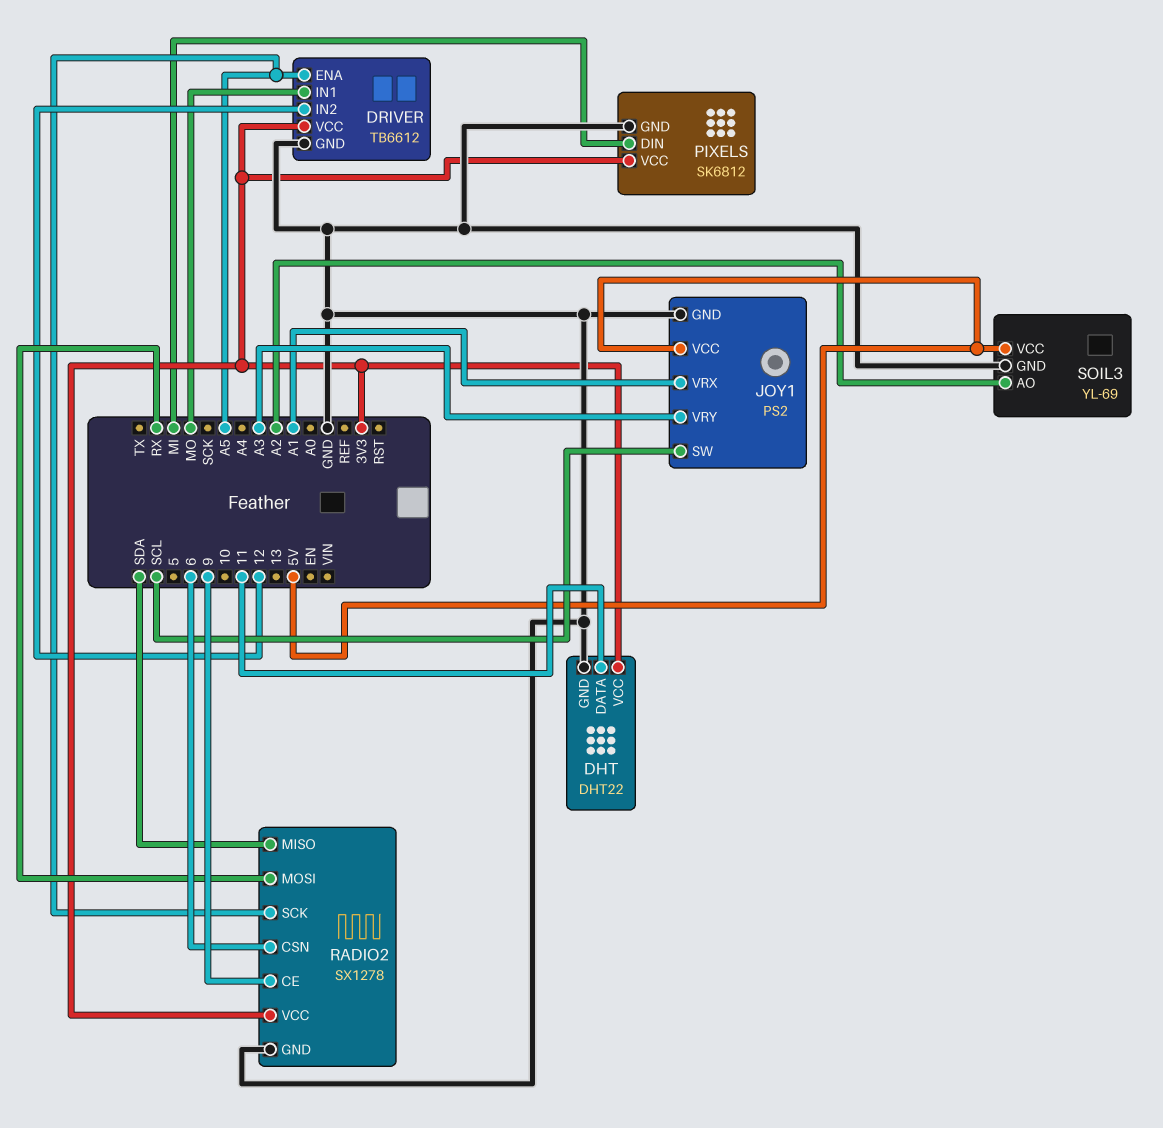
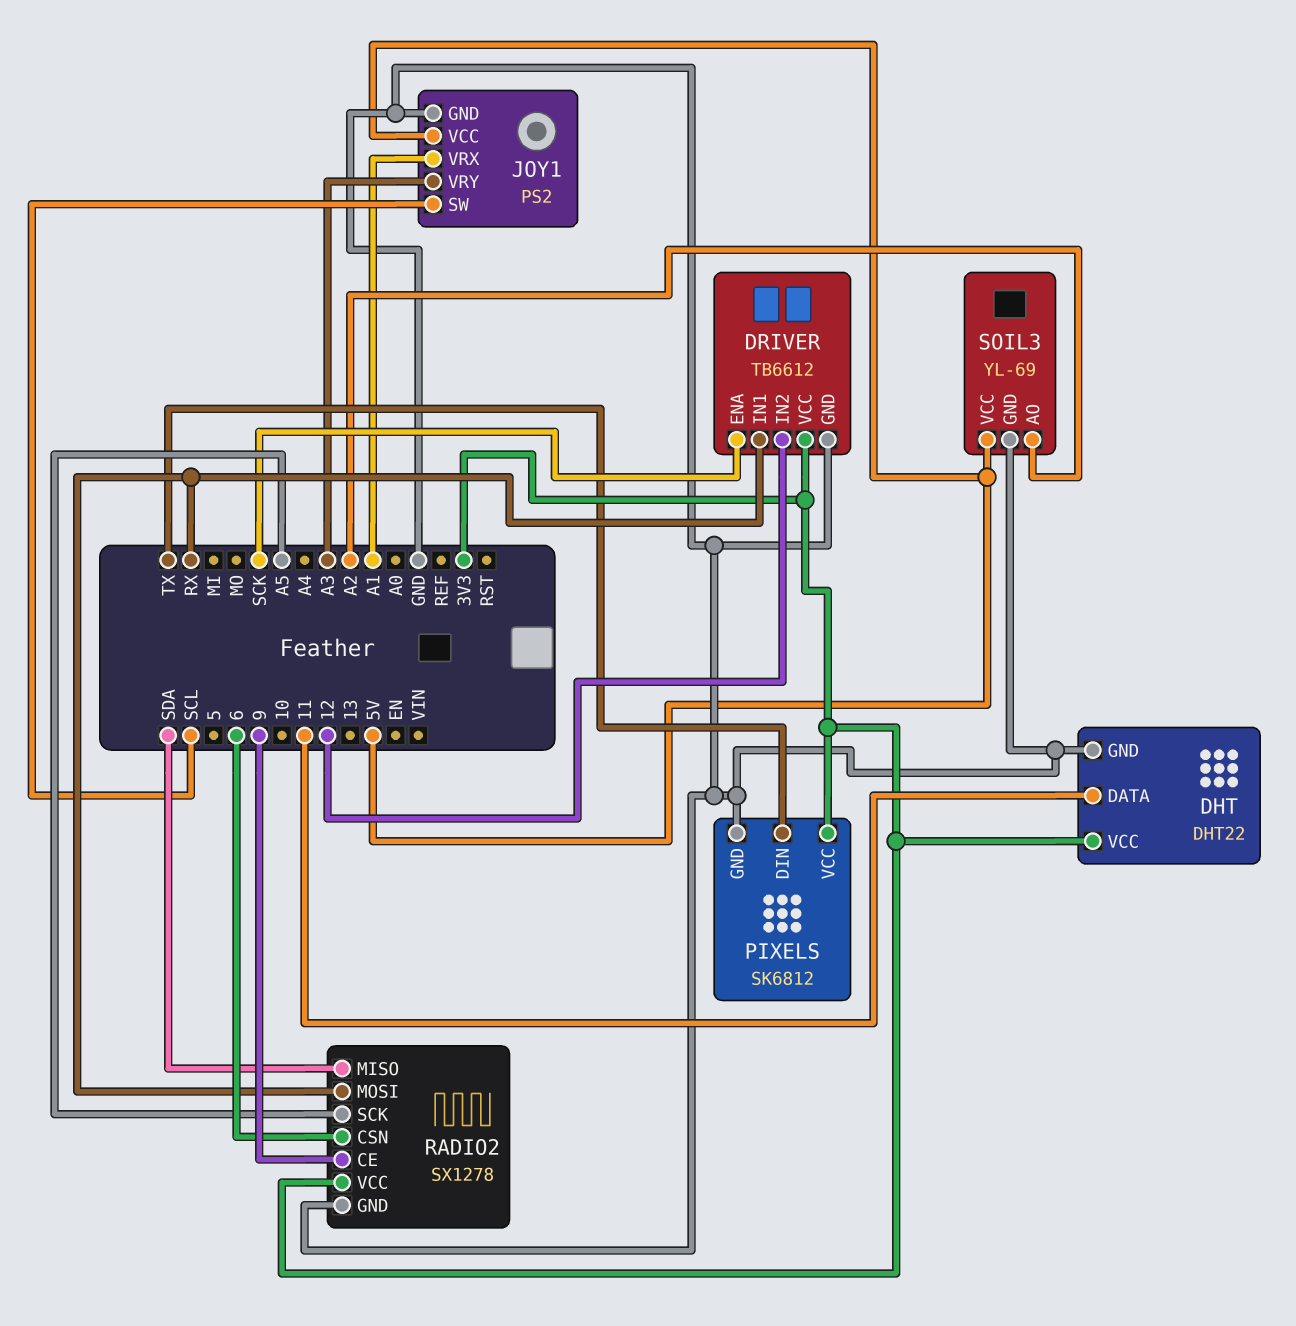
DRIVER pin ENA: A5 -> SCK
DRIVER pin IN1: MO -> RX
PIXELS pin DIN: MI -> TX

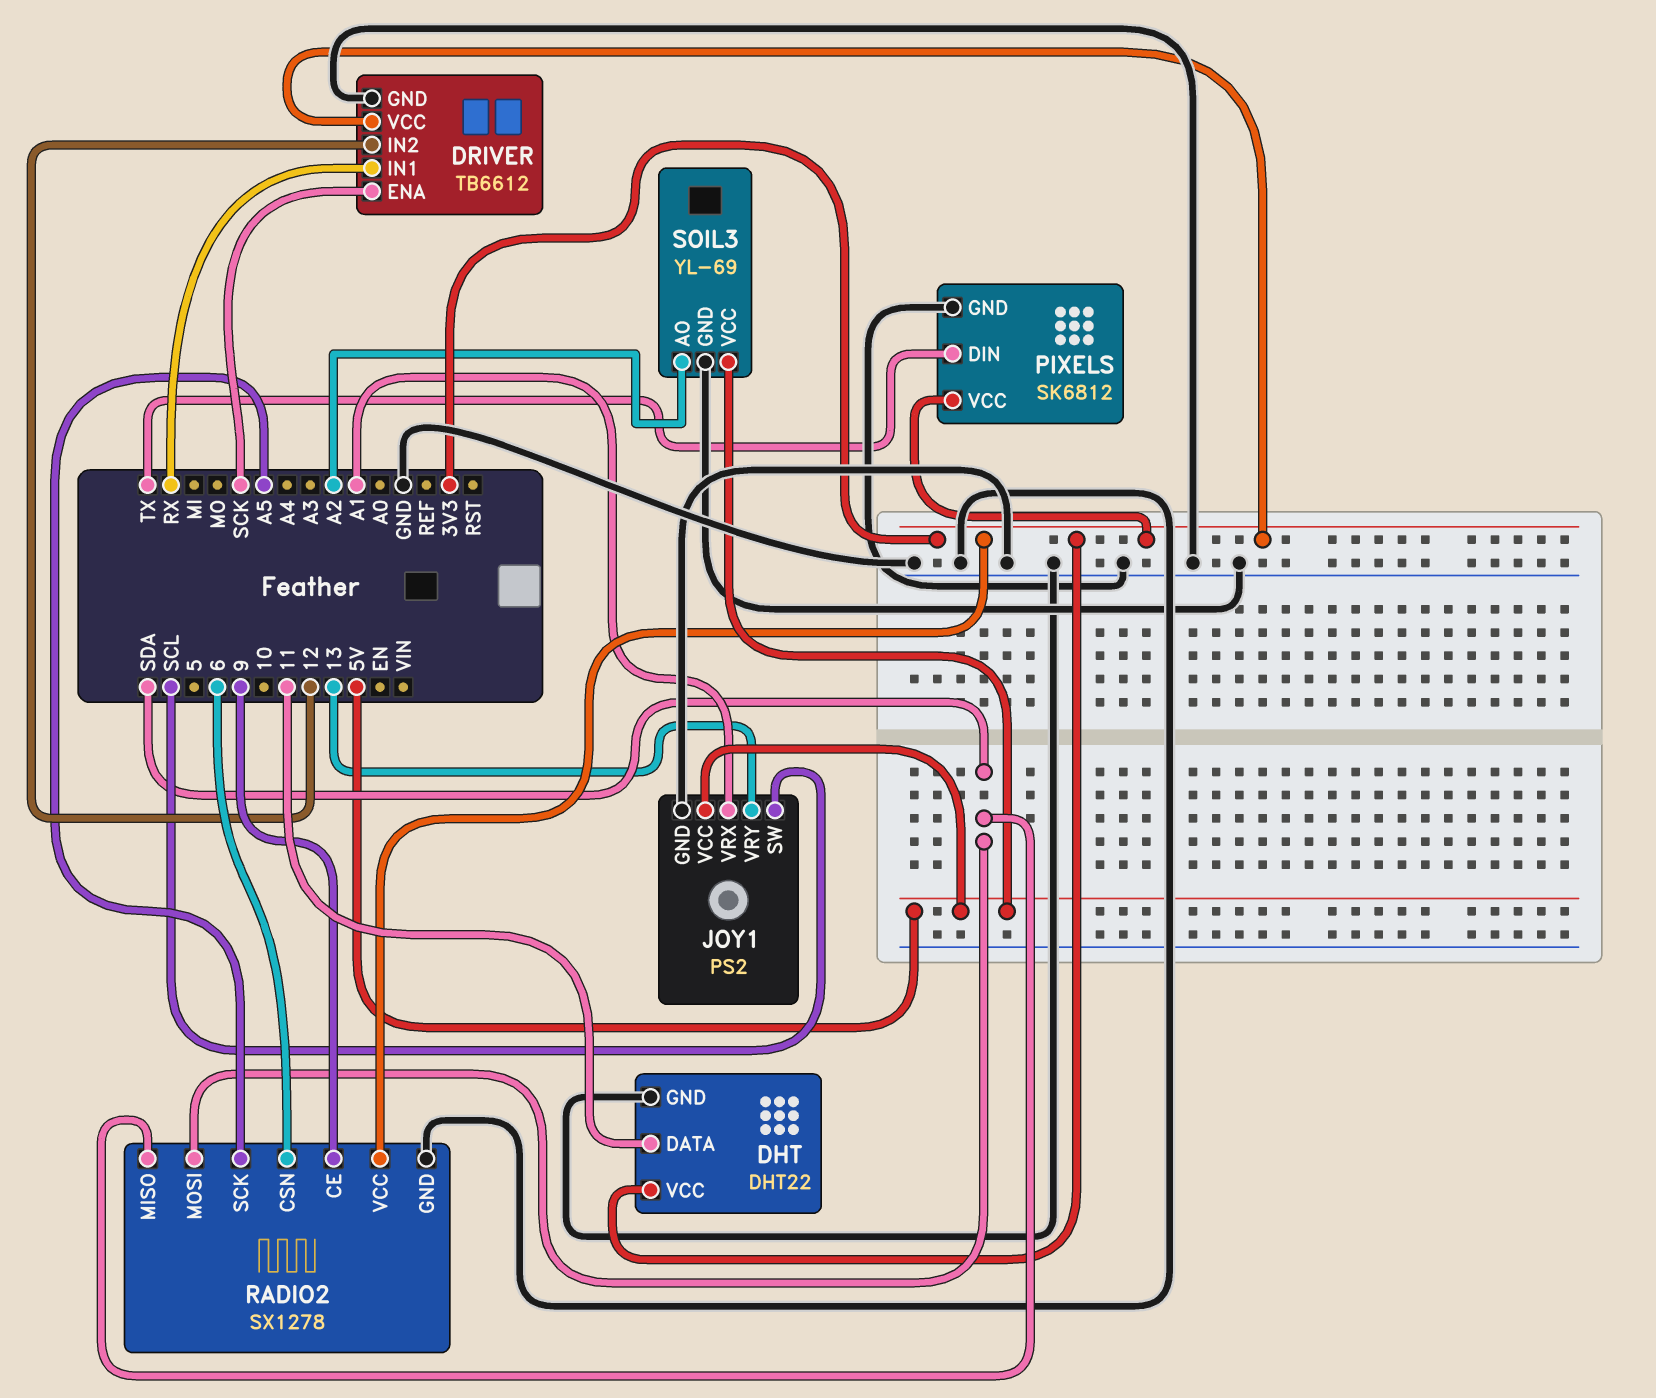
JOY1 pin VRY: A3 -> 13
RADIO2 pin MOSI: RX -> SDA

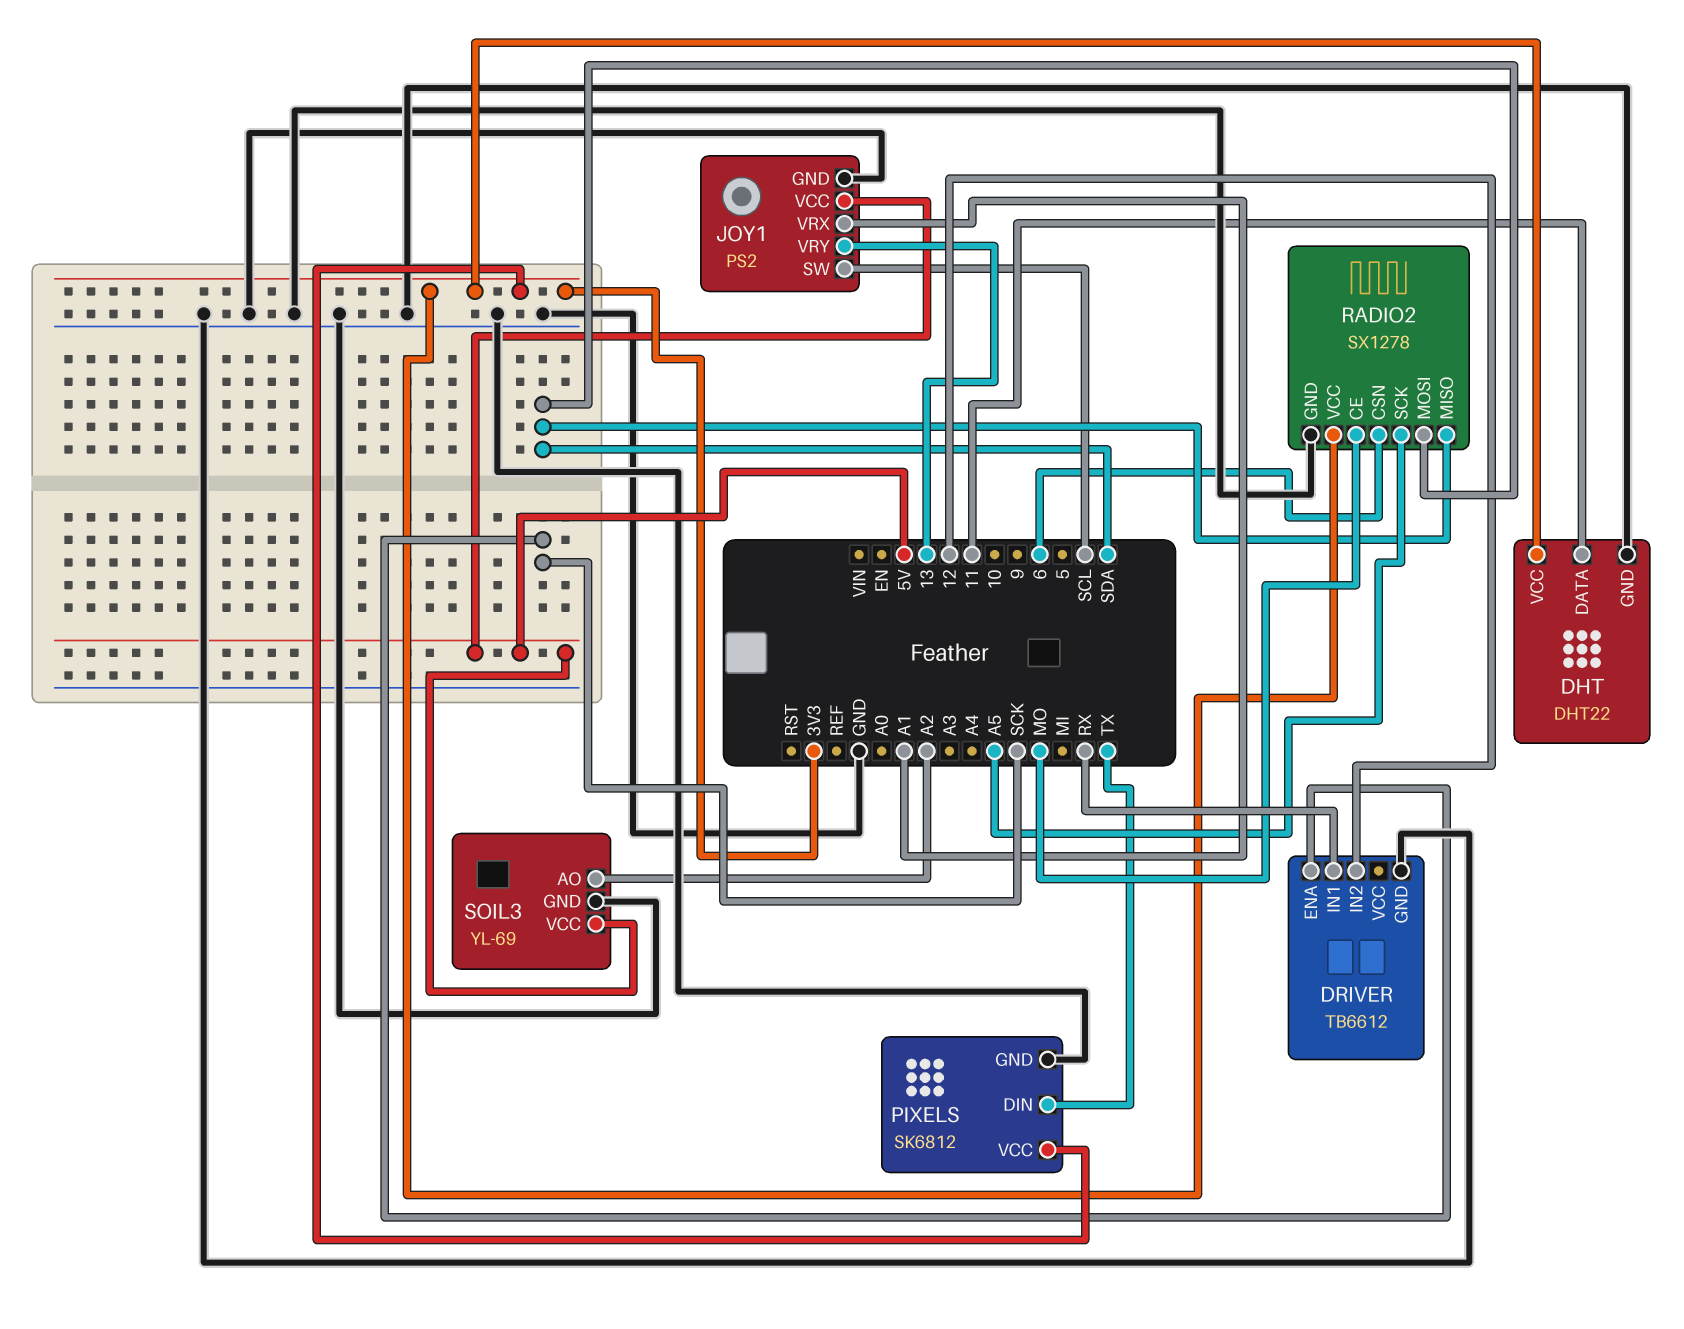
DRIVER pin VCC: 3V3 -> none
RADIO2 pin CE: 9 -> MO

